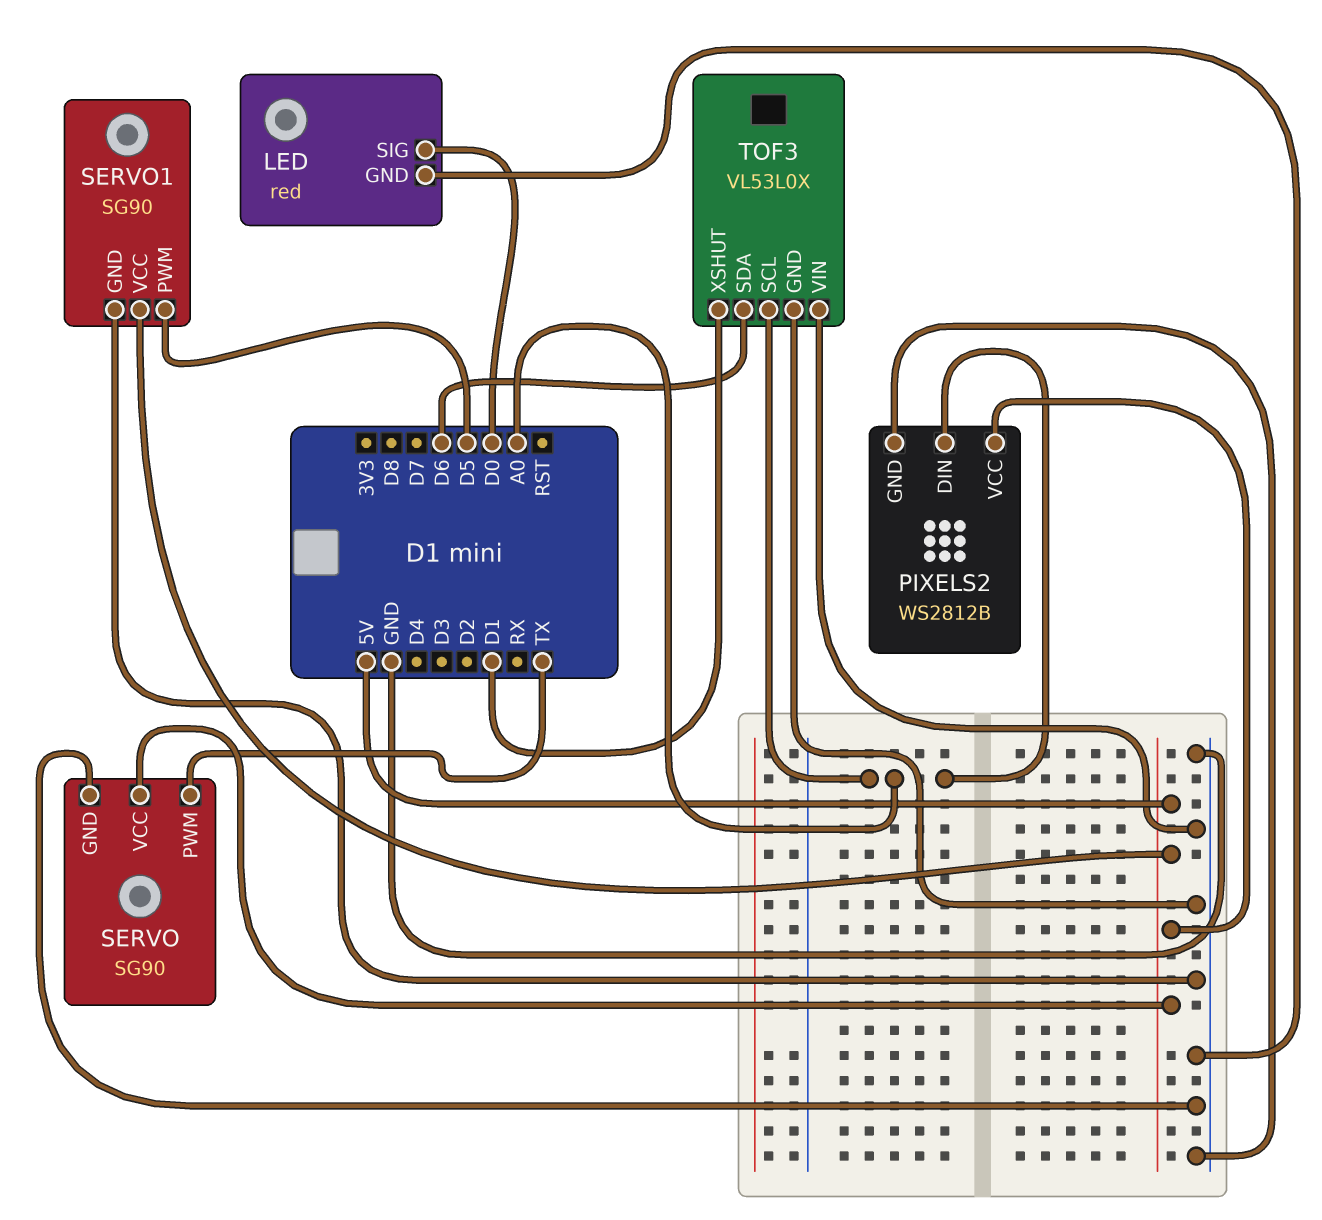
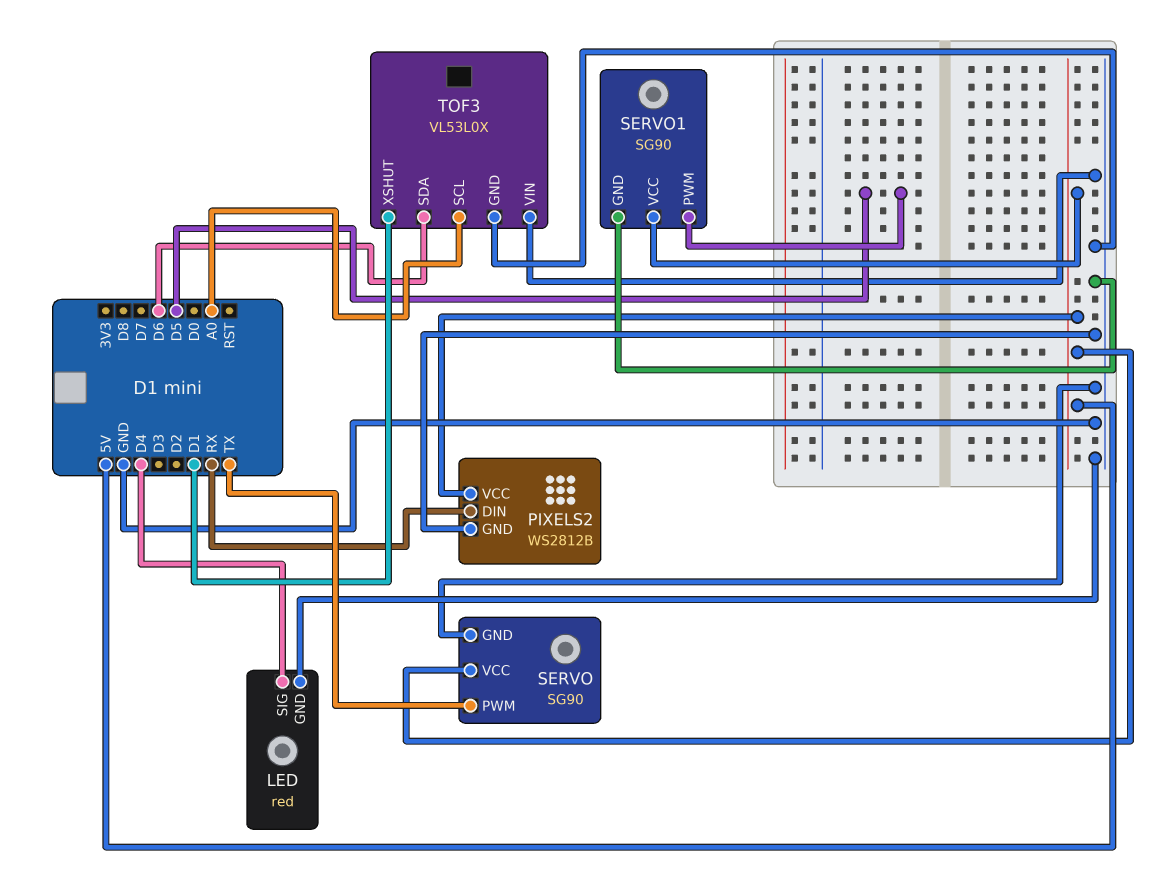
LED pin SIG: D0 -> D4
PIXELS2 pin DIN: A0 -> RX

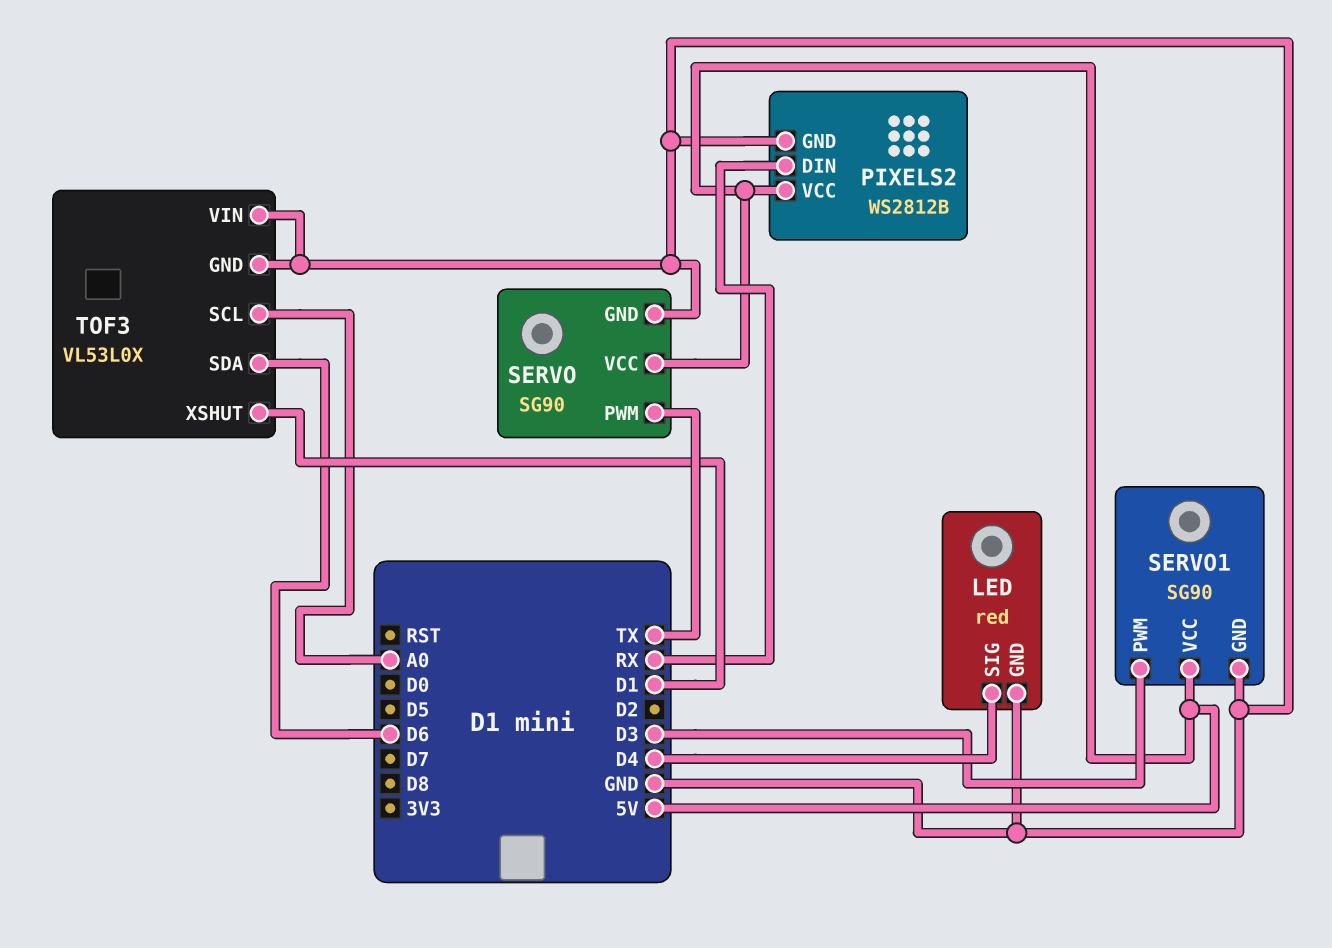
SERVO1 pin PWM: D5 -> D3

